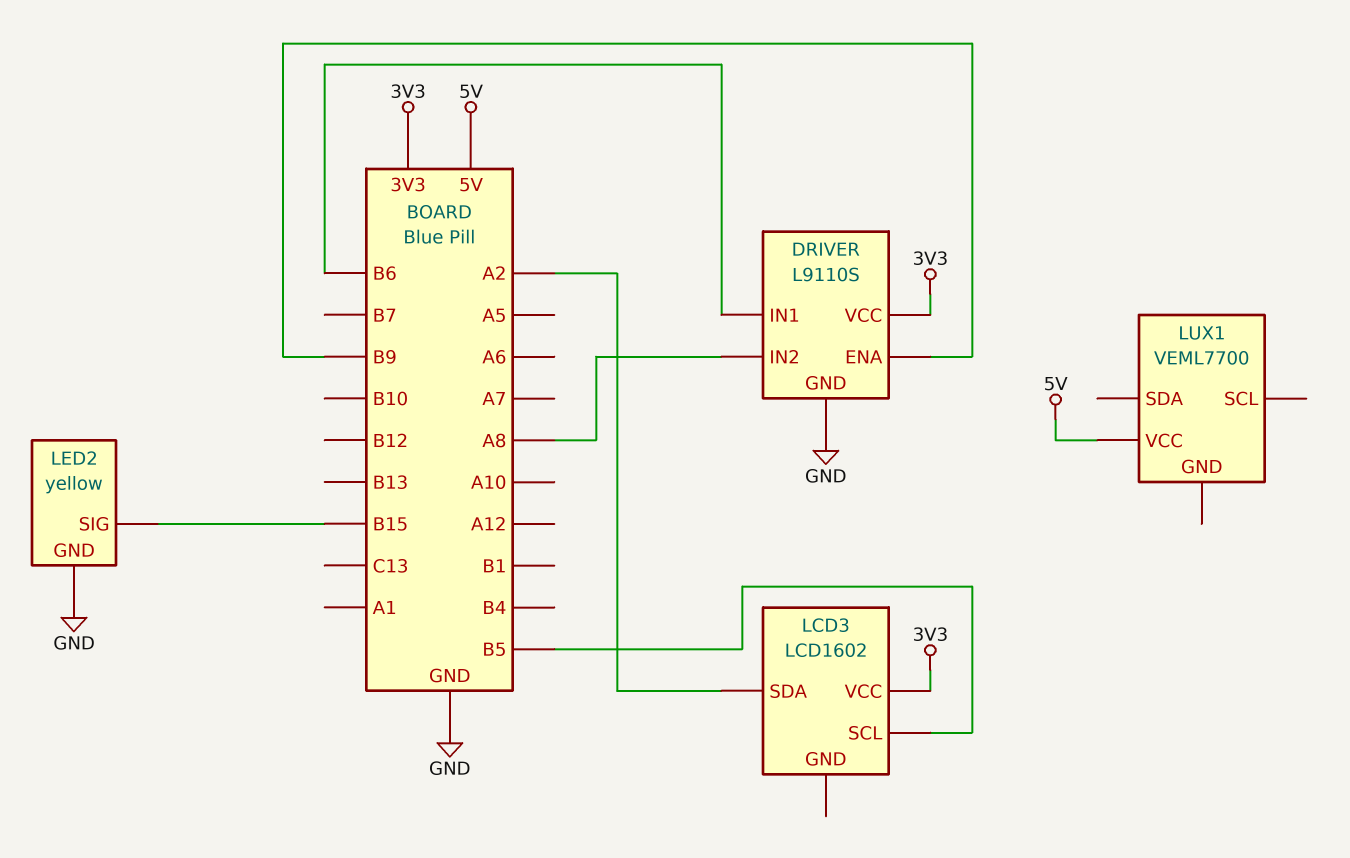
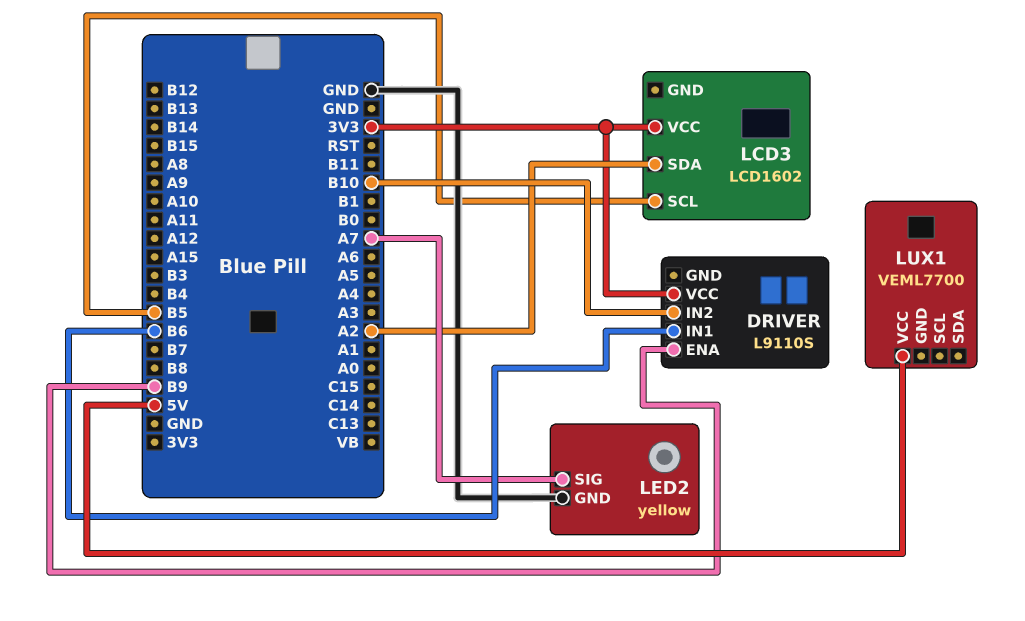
DRIVER pin GND: GND -> none
DRIVER pin IN2: A8 -> B10
LED2 pin SIG: B15 -> A7

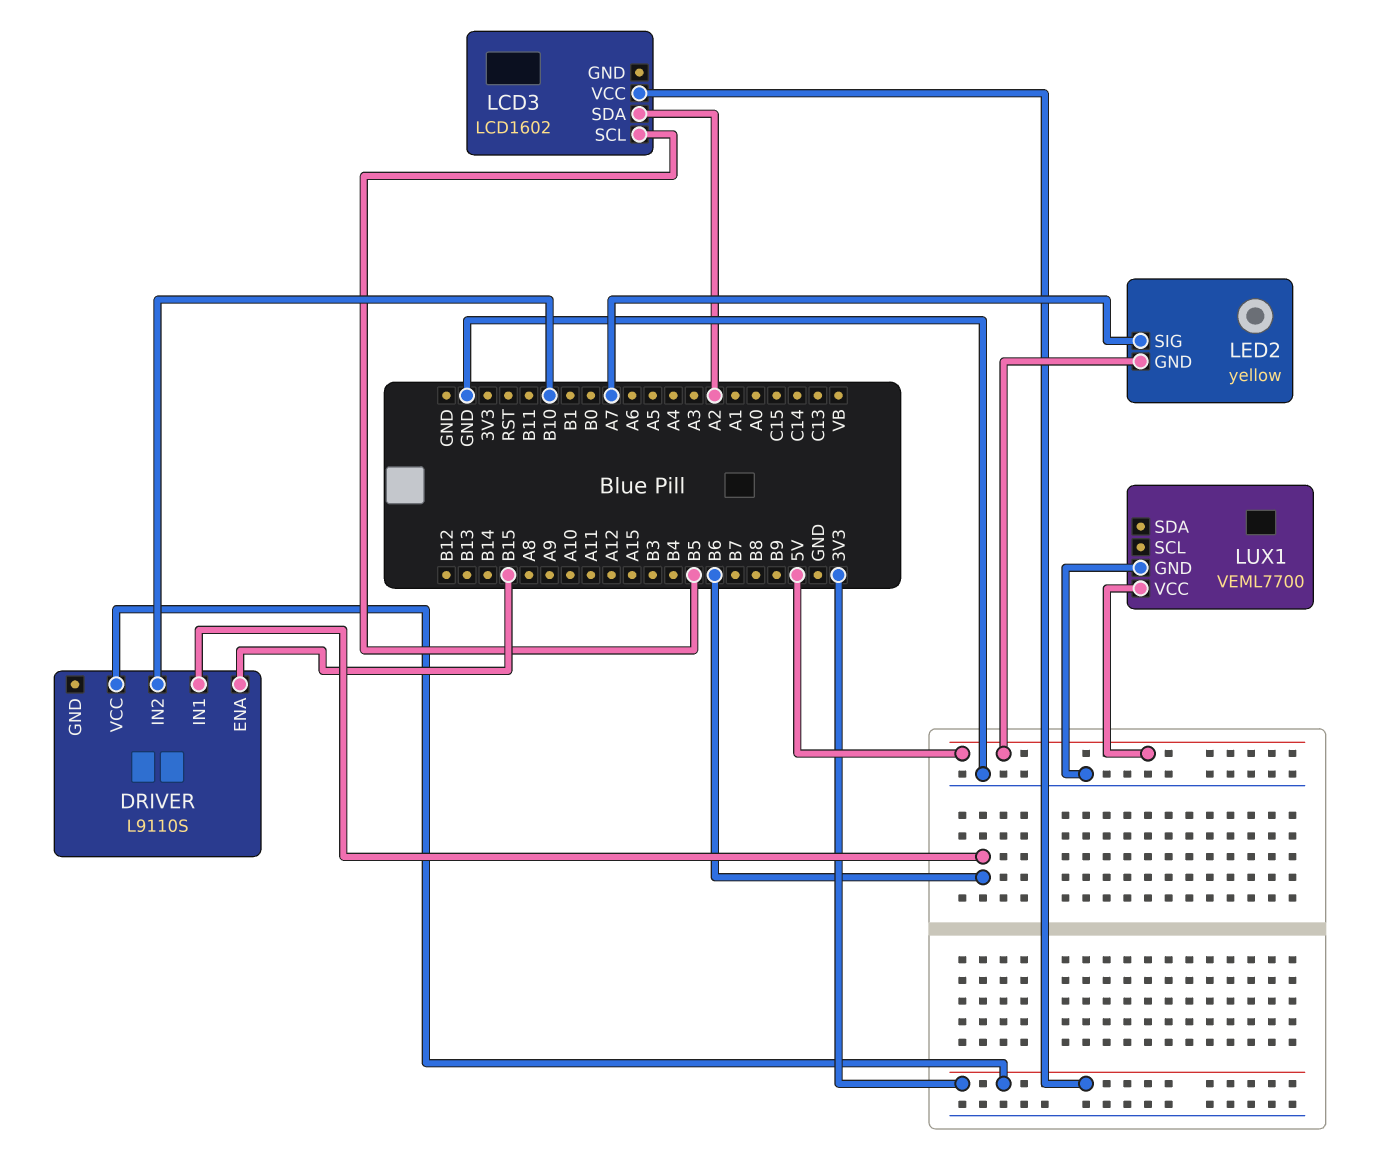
DRIVER pin ENA: B9 -> B15
LED2 pin GND: GND -> 5V
LUX1 pin GND: none -> GND

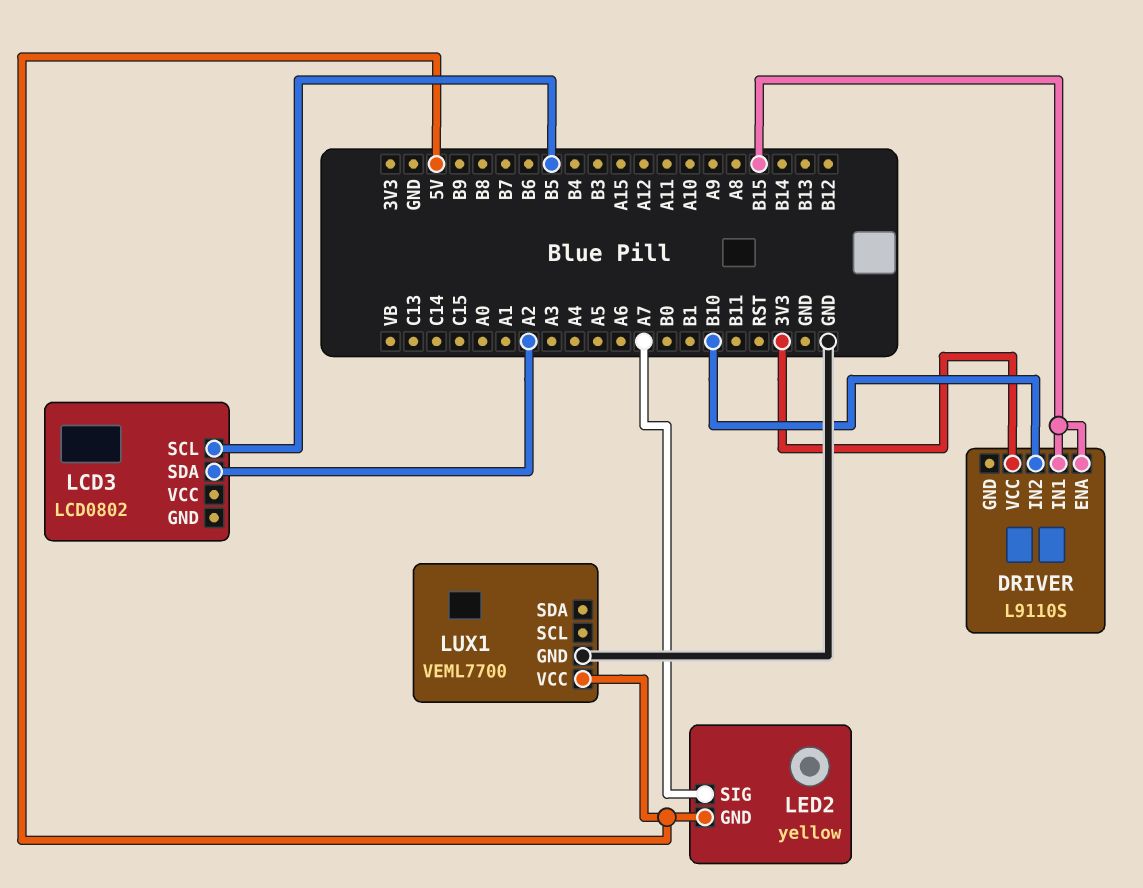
DRIVER pin IN1: B6 -> B15
LCD3: LCD1602 -> LCD0802
LCD3 pin VCC: 3V3 -> none

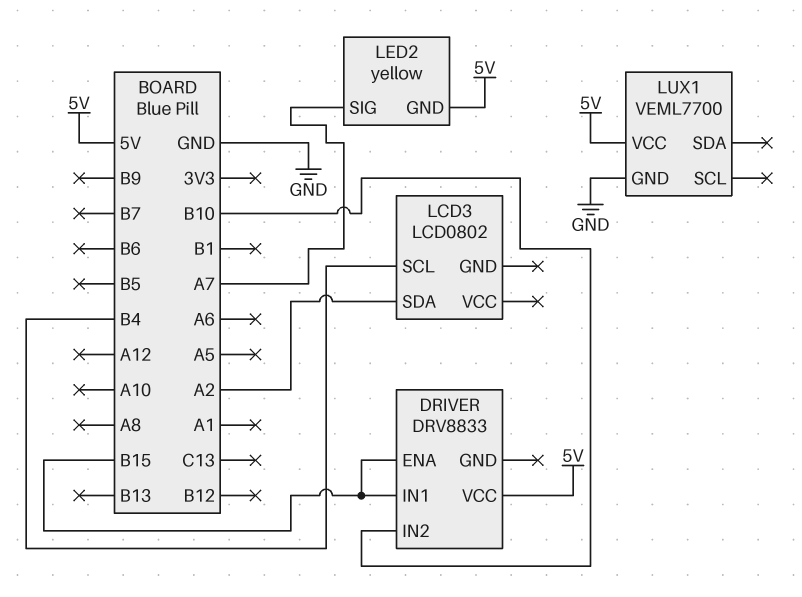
DRIVER: L9110S -> DRV8833
DRIVER pin VCC: 3V3 -> 5V
LCD3 pin SCL: B5 -> B4

